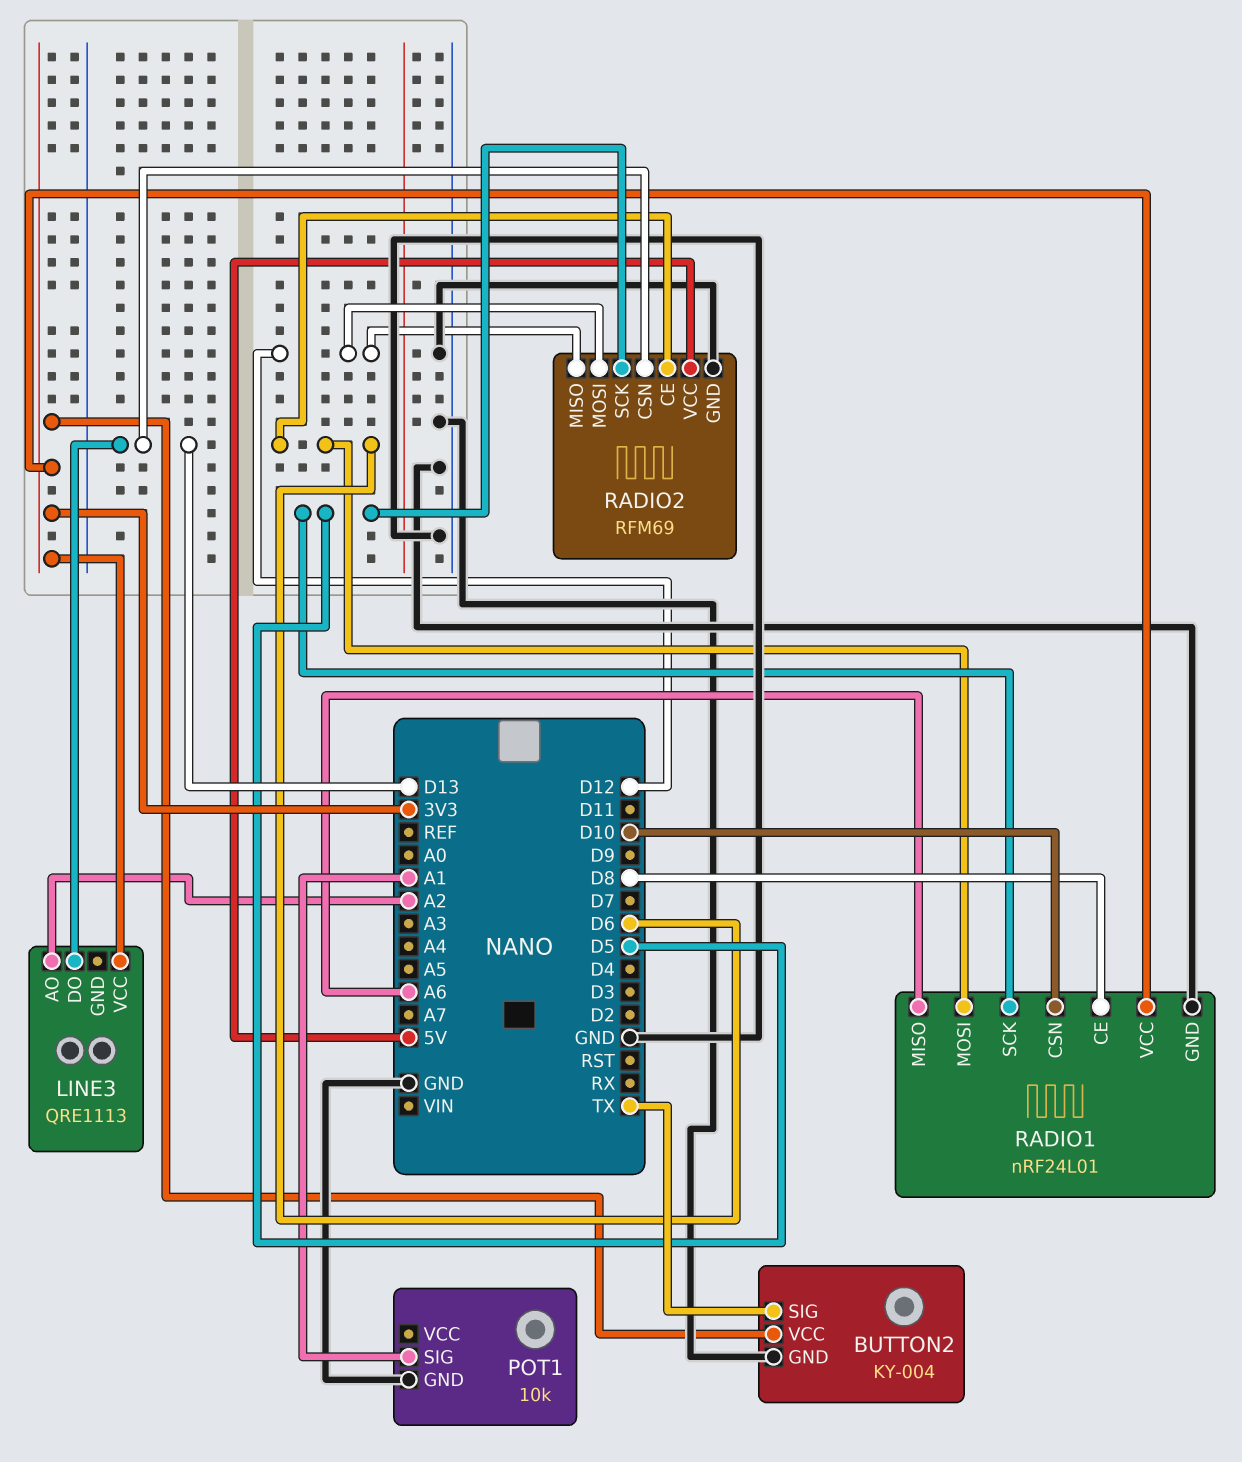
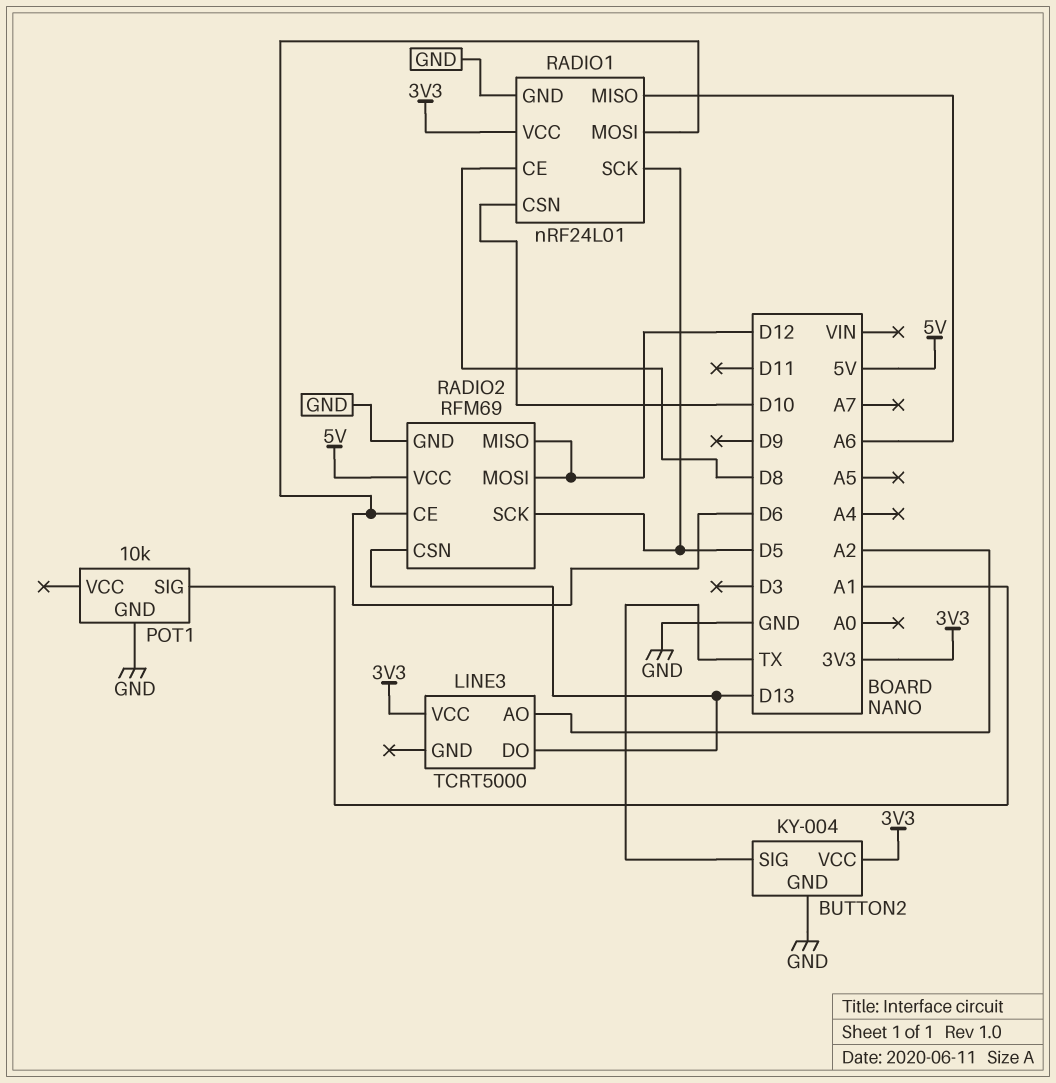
LINE3: QRE1113 -> TCRT5000

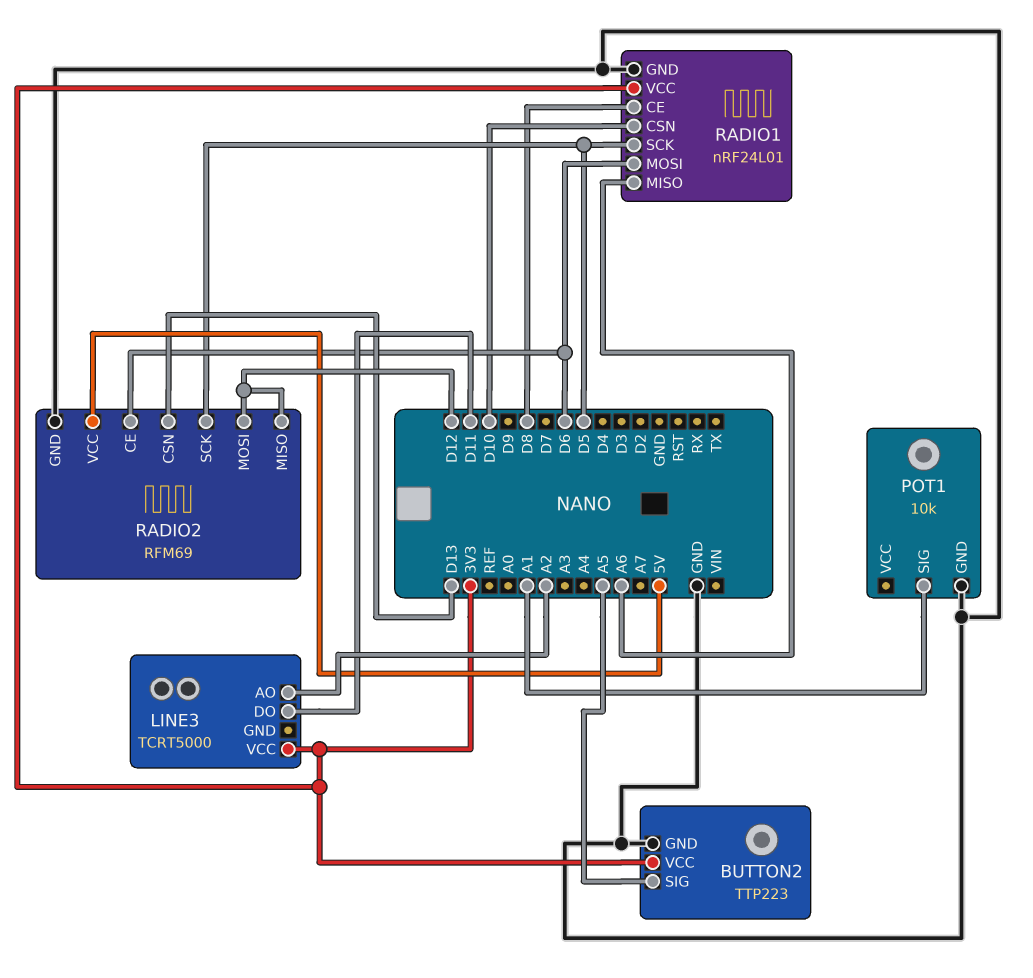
BUTTON2: KY-004 -> TTP223
BUTTON2 pin SIG: TX -> A5
LINE3 pin DO: D13 -> D11

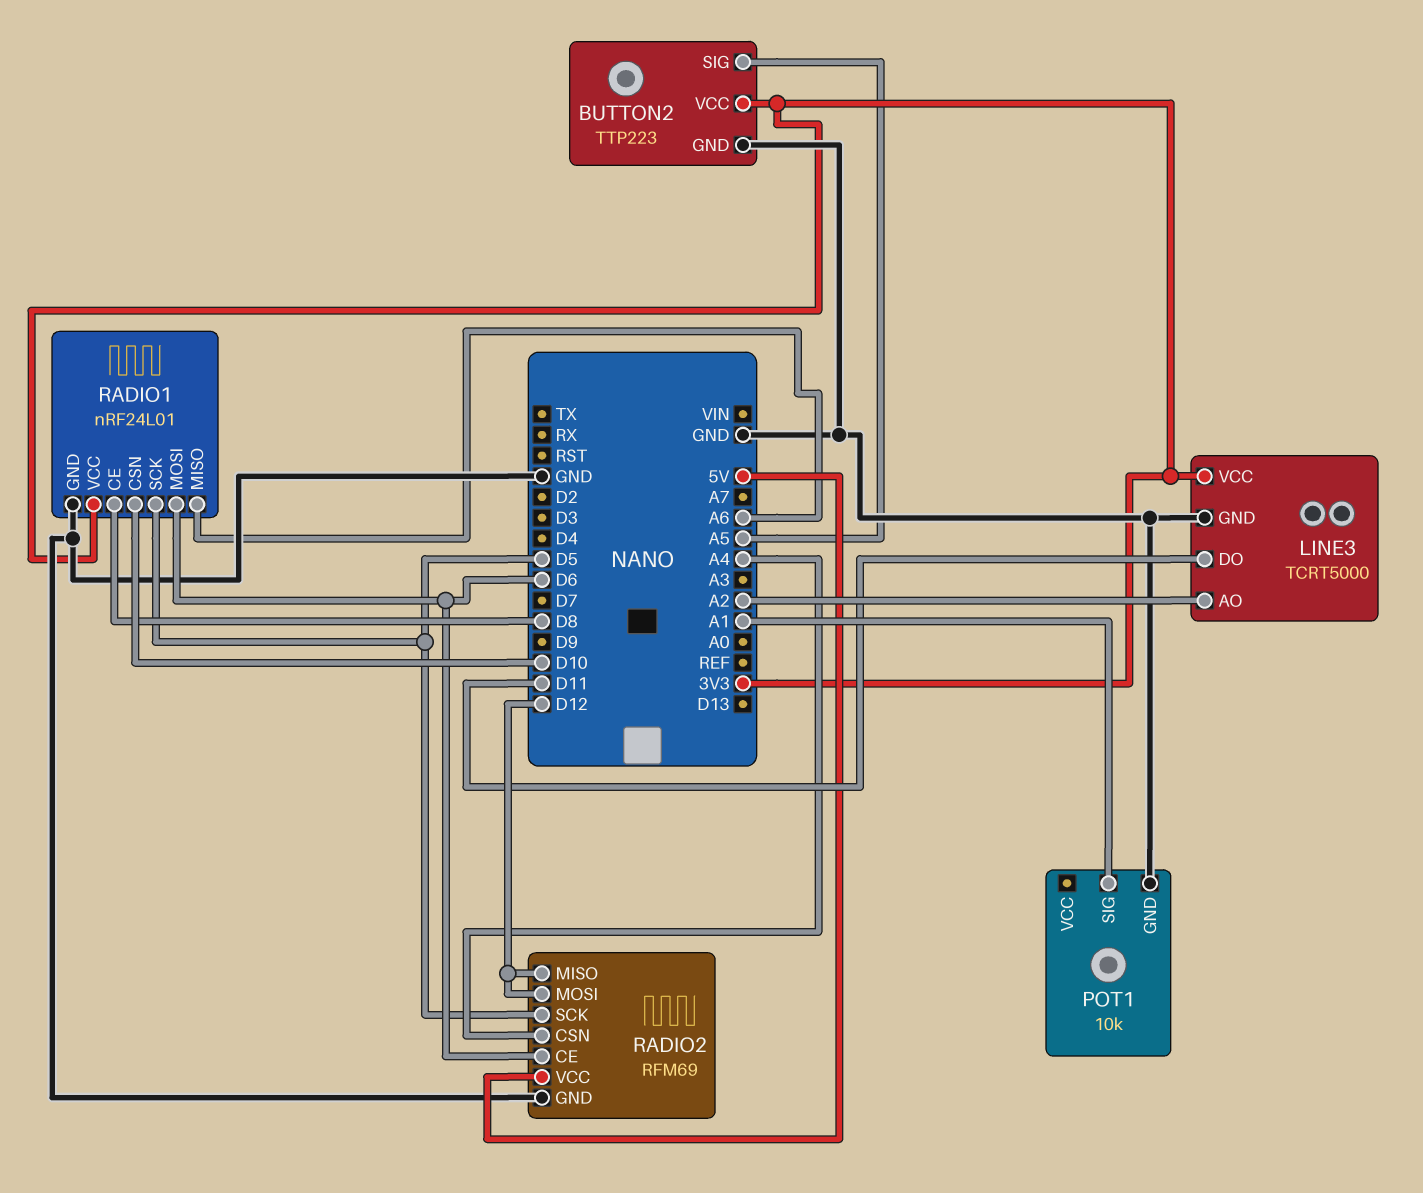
LINE3 pin GND: none -> GND
RADIO2 pin CSN: D13 -> A4

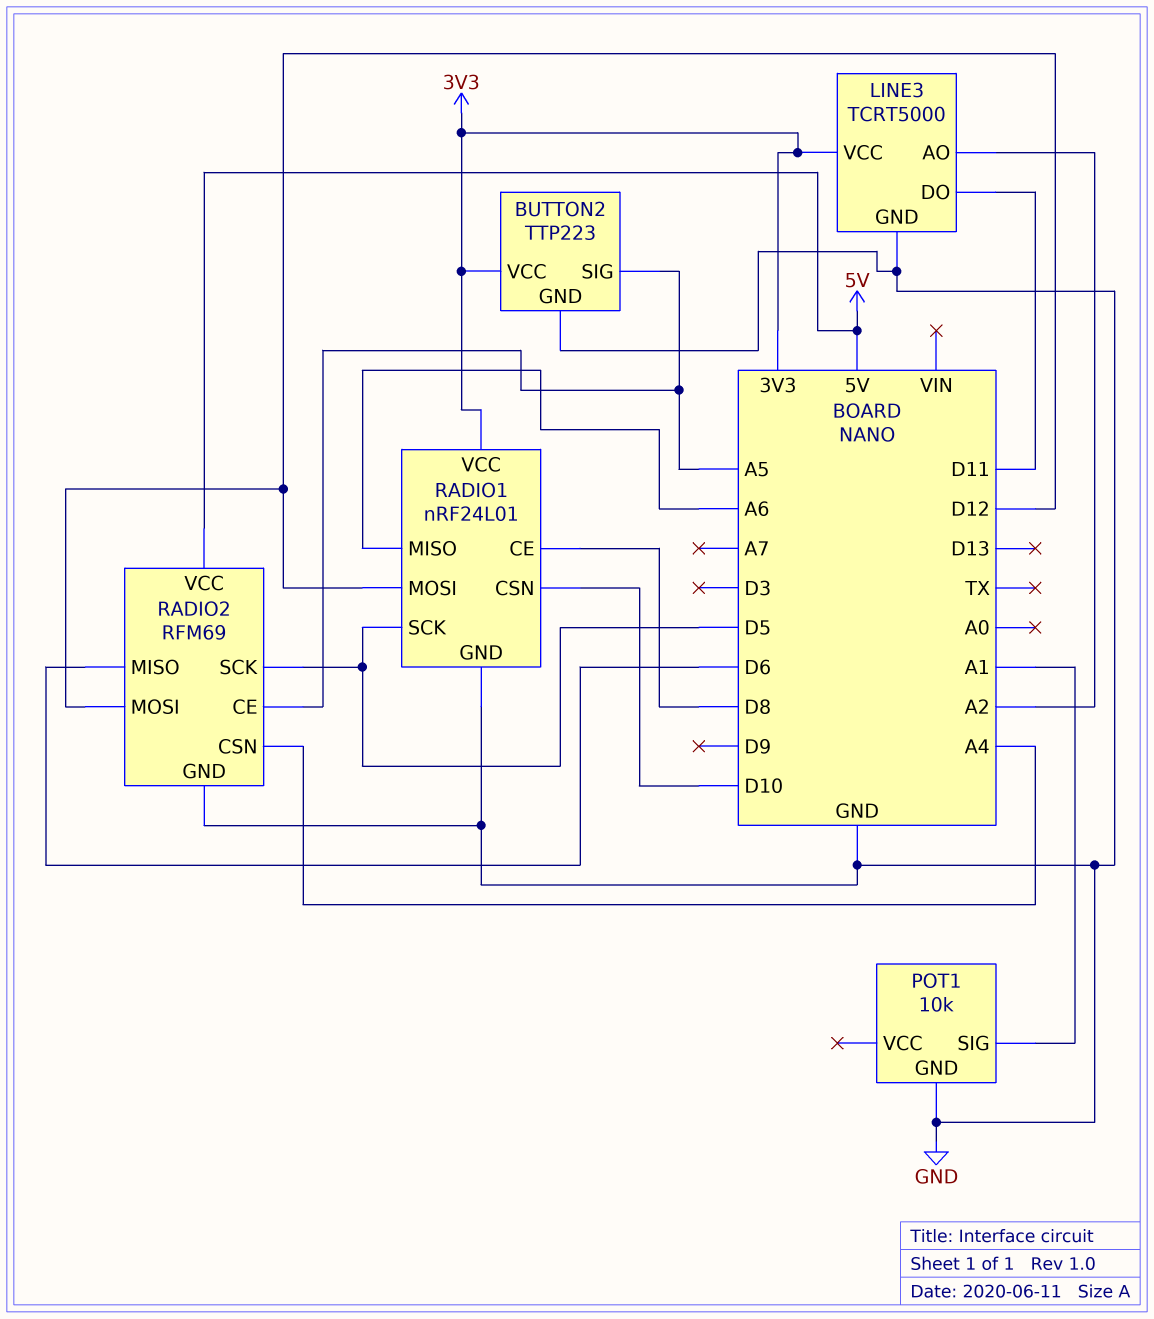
RADIO1 pin MOSI: D6 -> D12
RADIO2 pin CE: D6 -> A5
RADIO2 pin MISO: D12 -> D6

